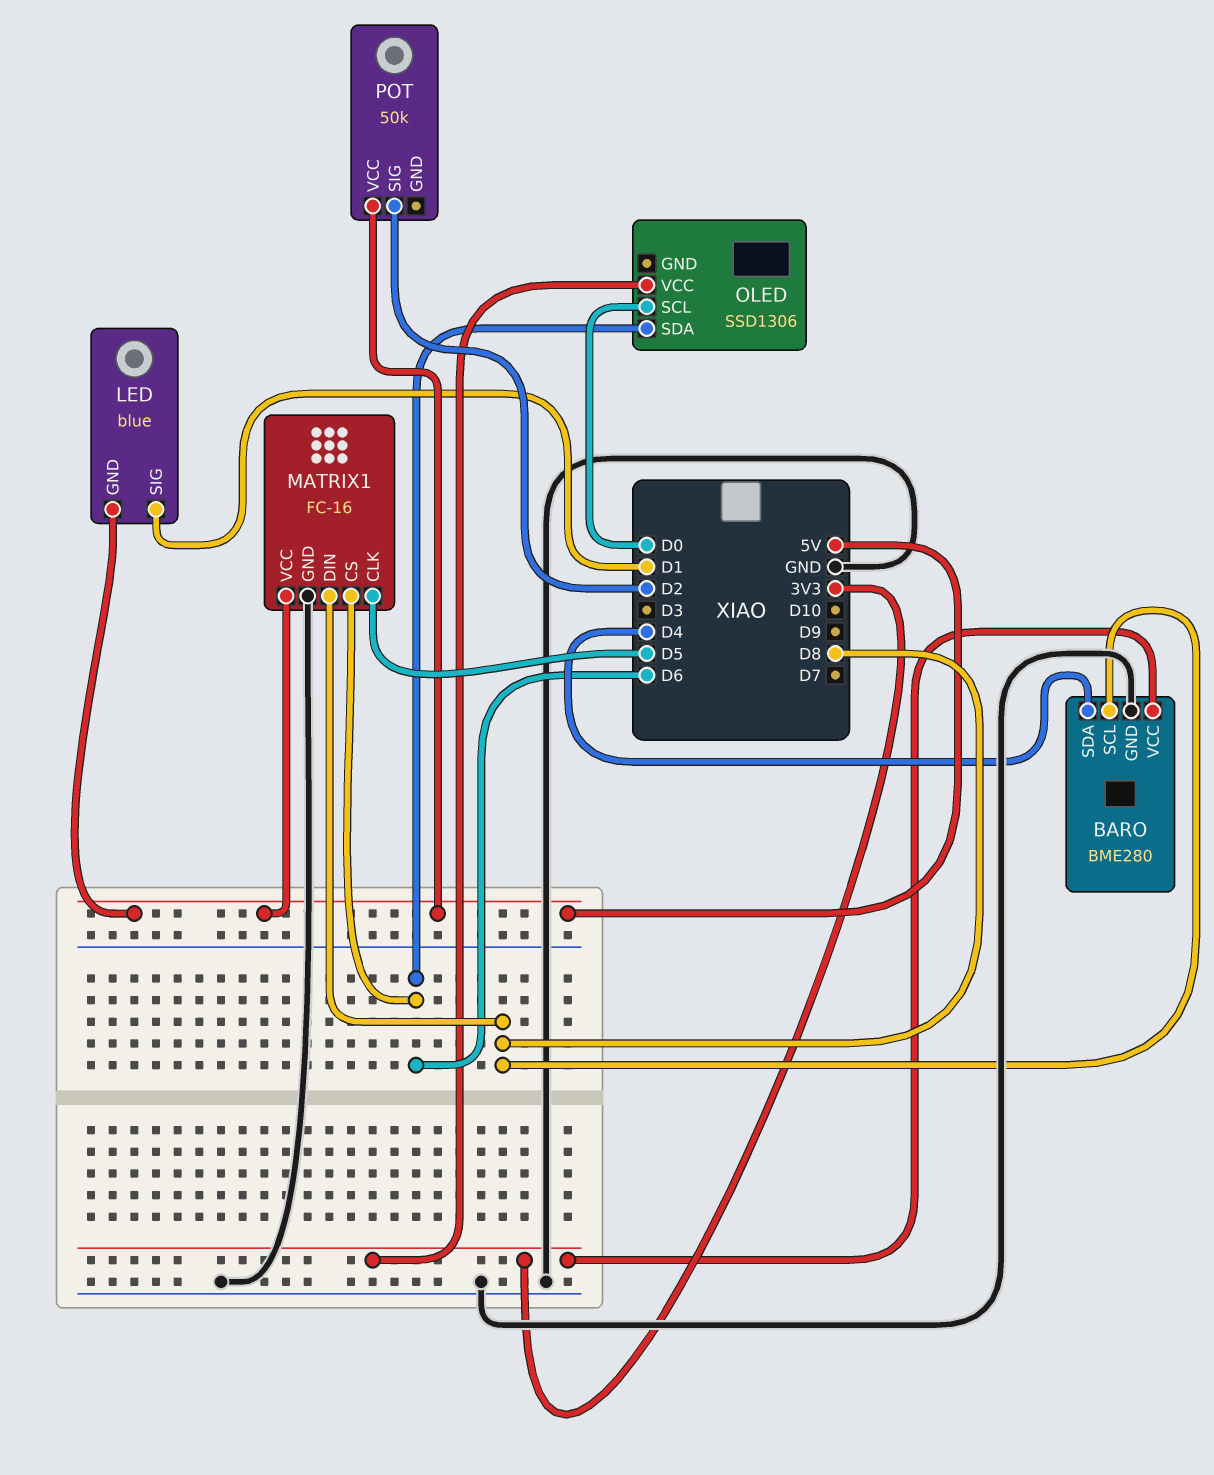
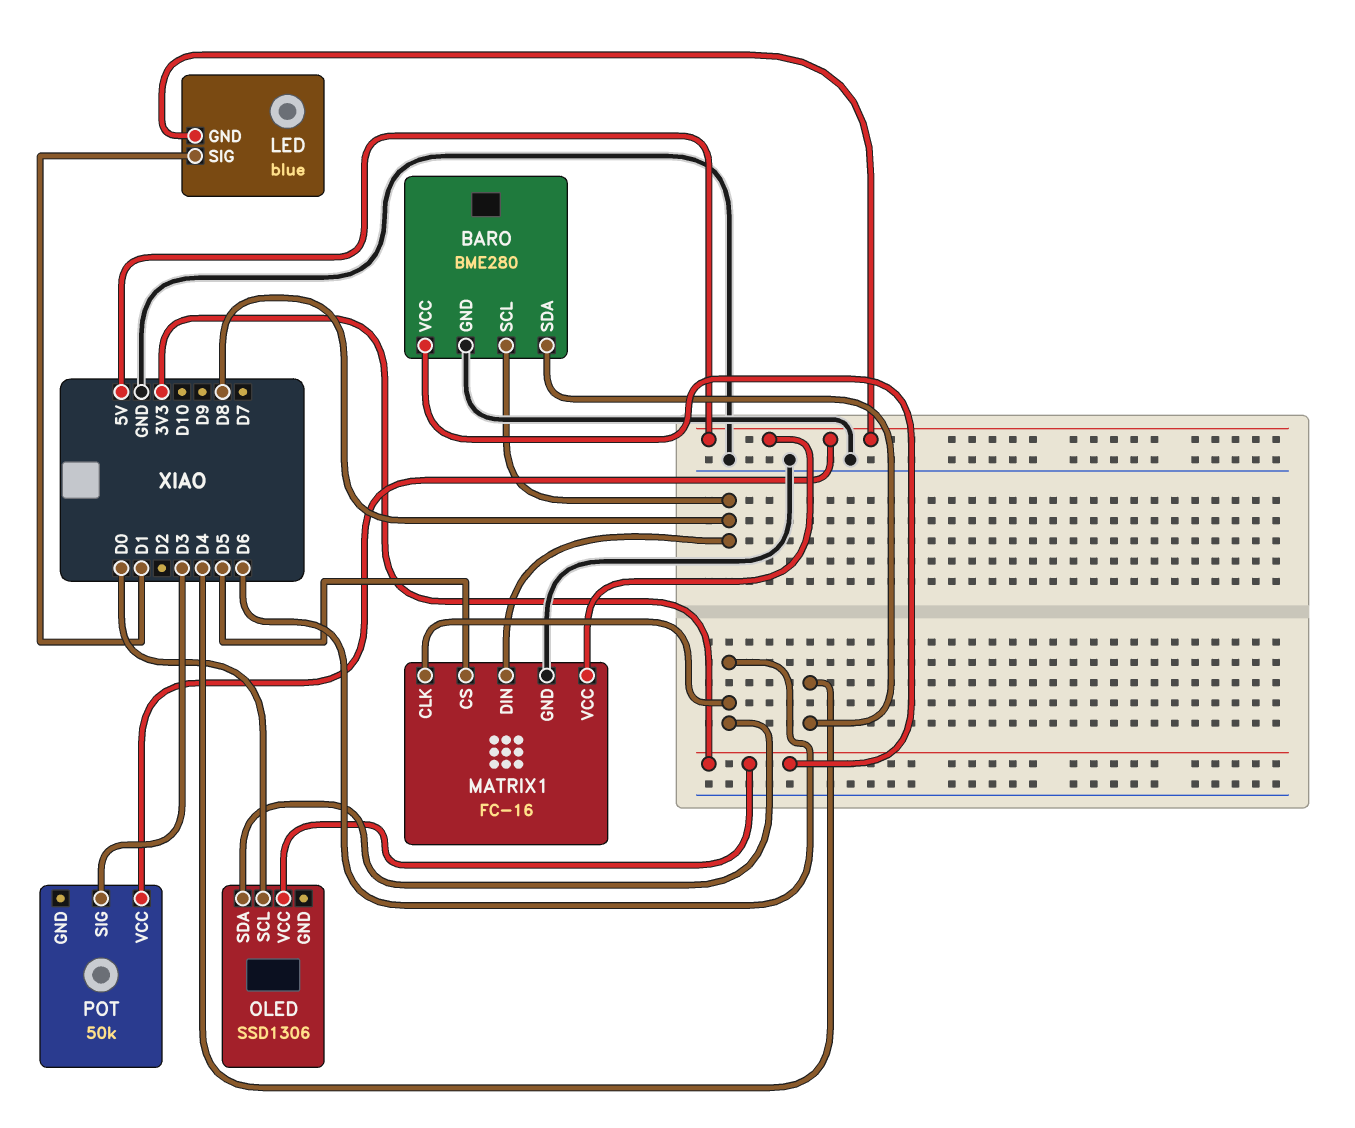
MATRIX1 pin CLK: D5 -> D6
MATRIX1 pin CS: D6 -> D5
POT pin SIG: D2 -> D3

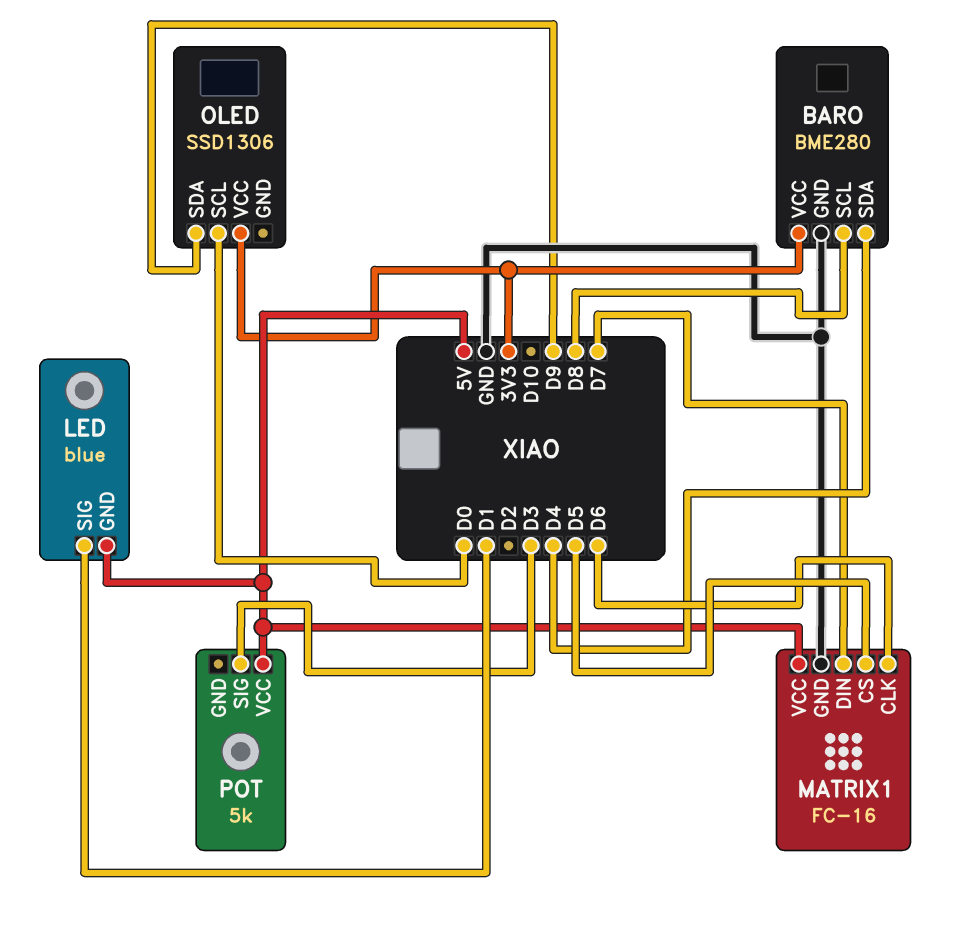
MATRIX1 pin DIN: D8 -> D7
OLED pin SDA: D6 -> D9
POT: 50k -> 5k

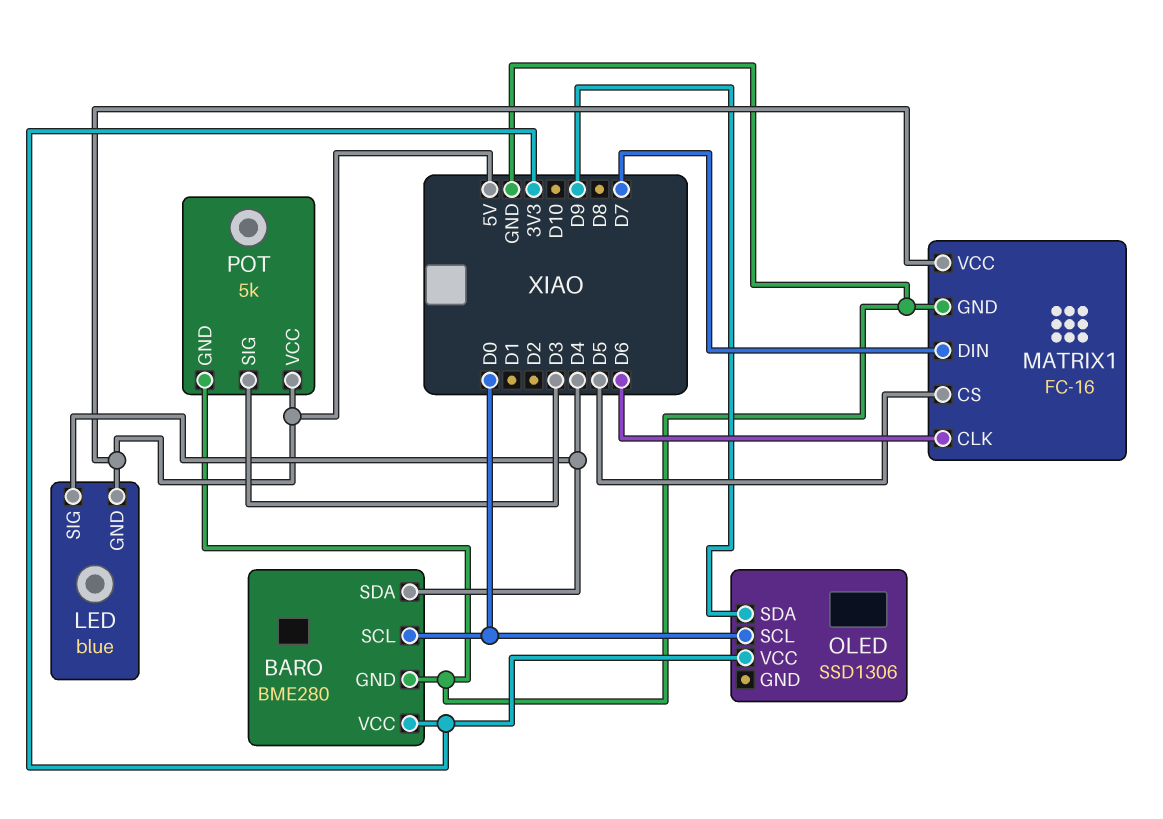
BARO pin SCL: D8 -> D0
LED pin SIG: D1 -> D4
POT pin GND: none -> GND

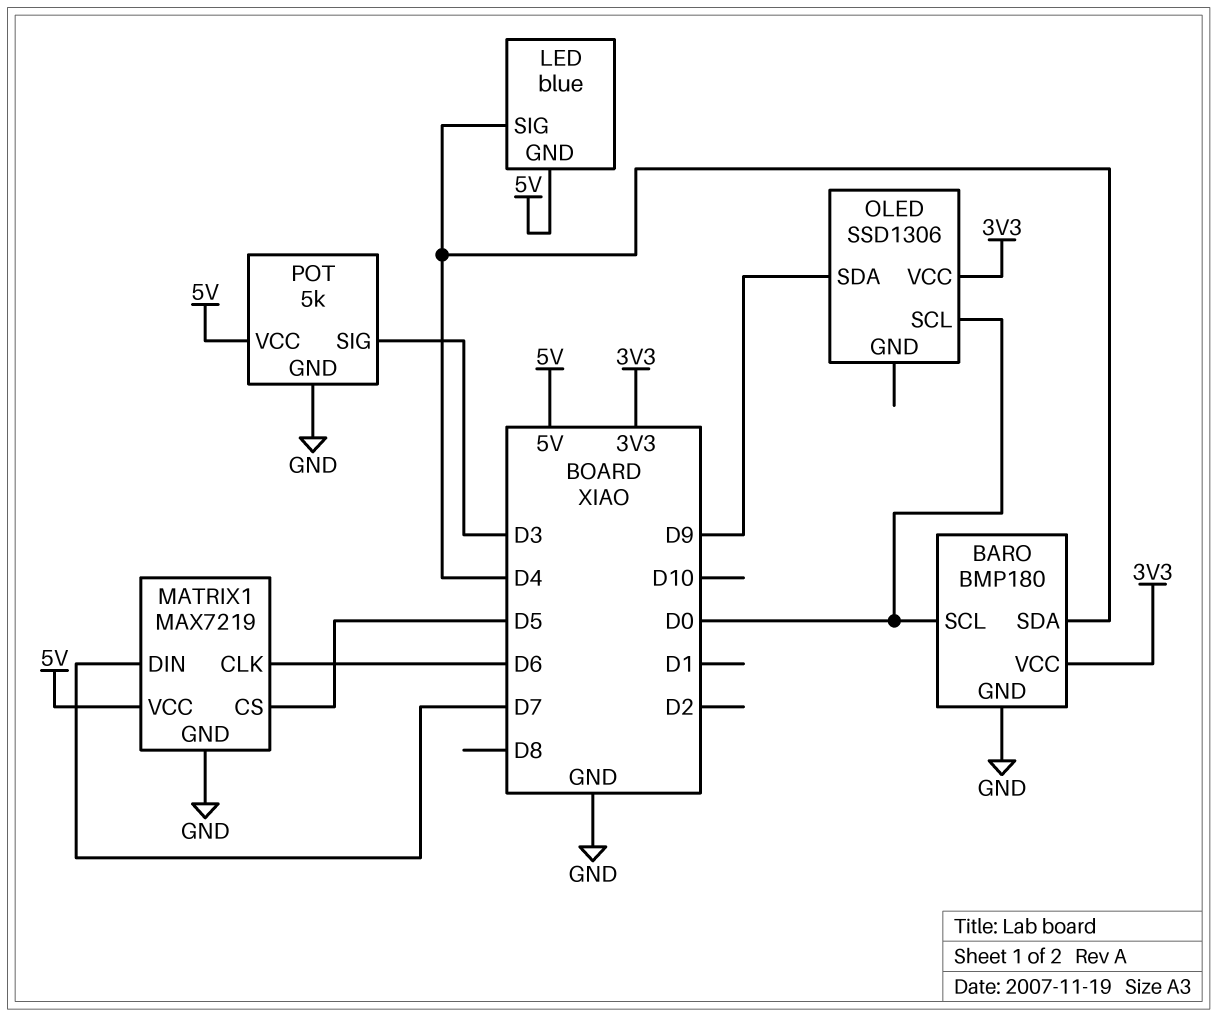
BARO: BME280 -> BMP180
MATRIX1: FC-16 -> MAX7219

